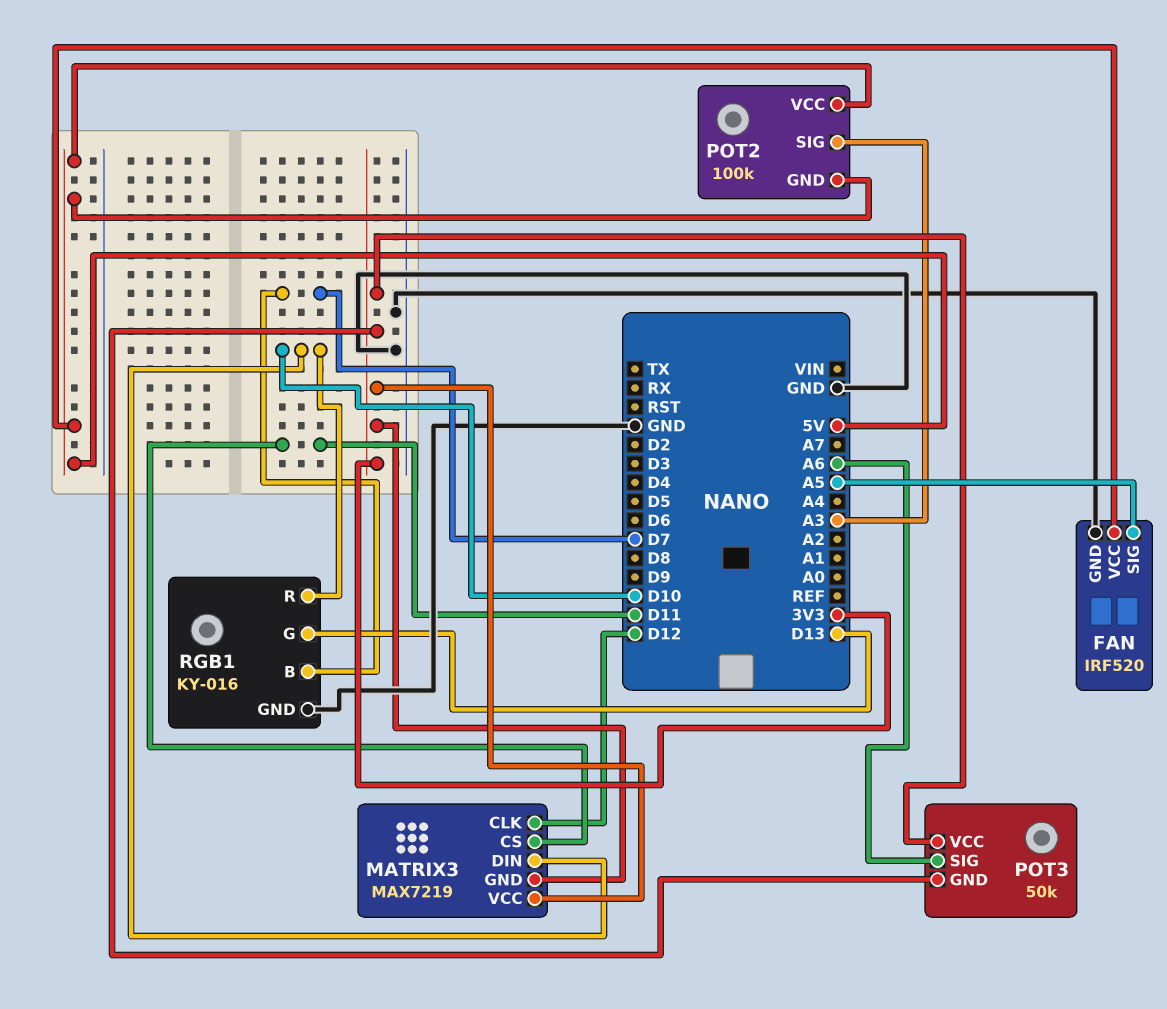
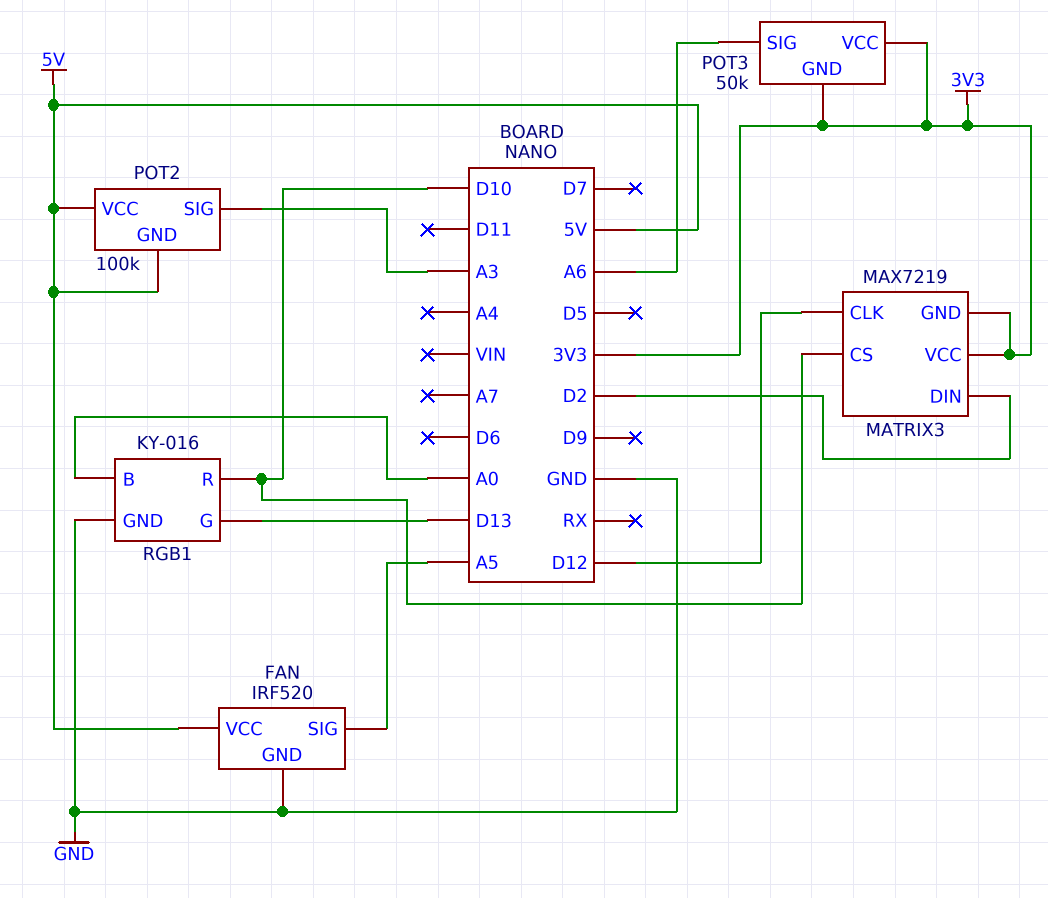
MATRIX3 pin CS: D11 -> D10
MATRIX3 pin DIN: D10 -> D2
RGB1 pin B: D7 -> A0

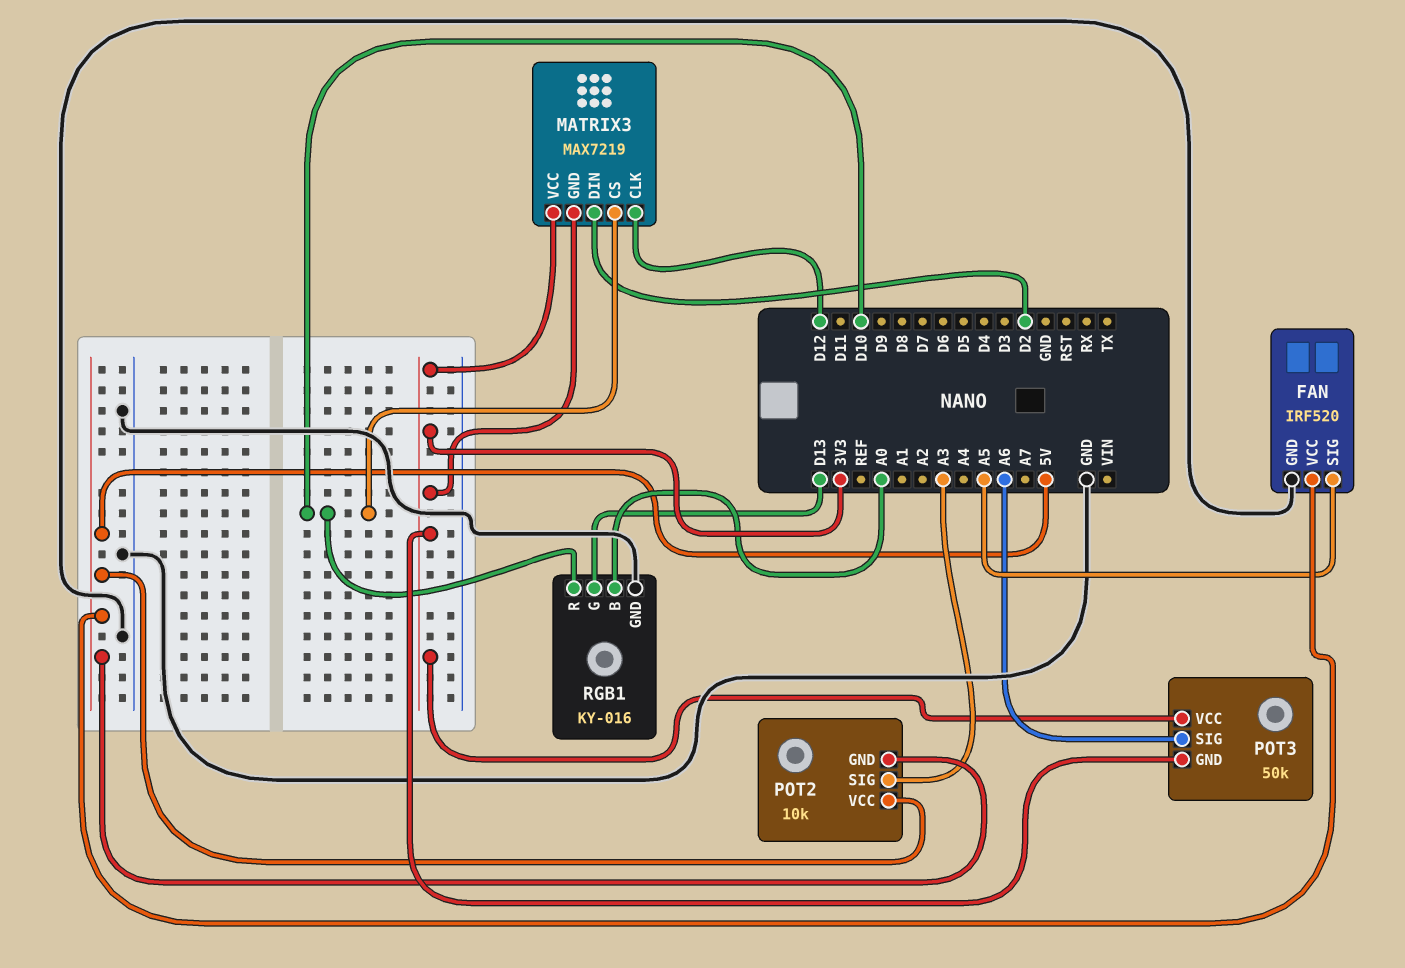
POT2: 100k -> 10k

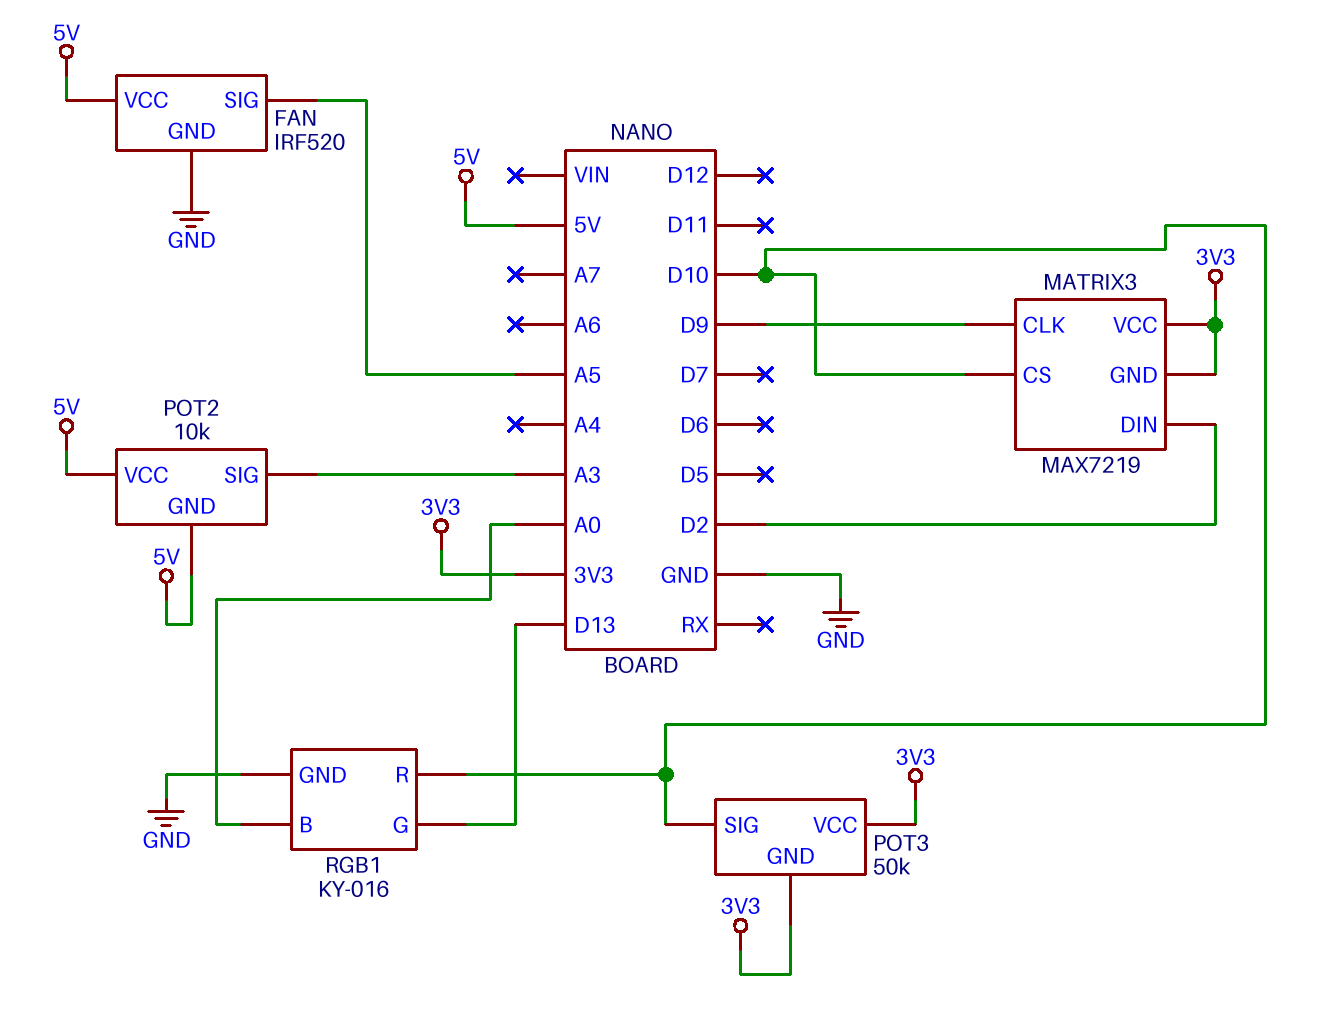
MATRIX3 pin CLK: D12 -> D9
POT3 pin SIG: A6 -> D10

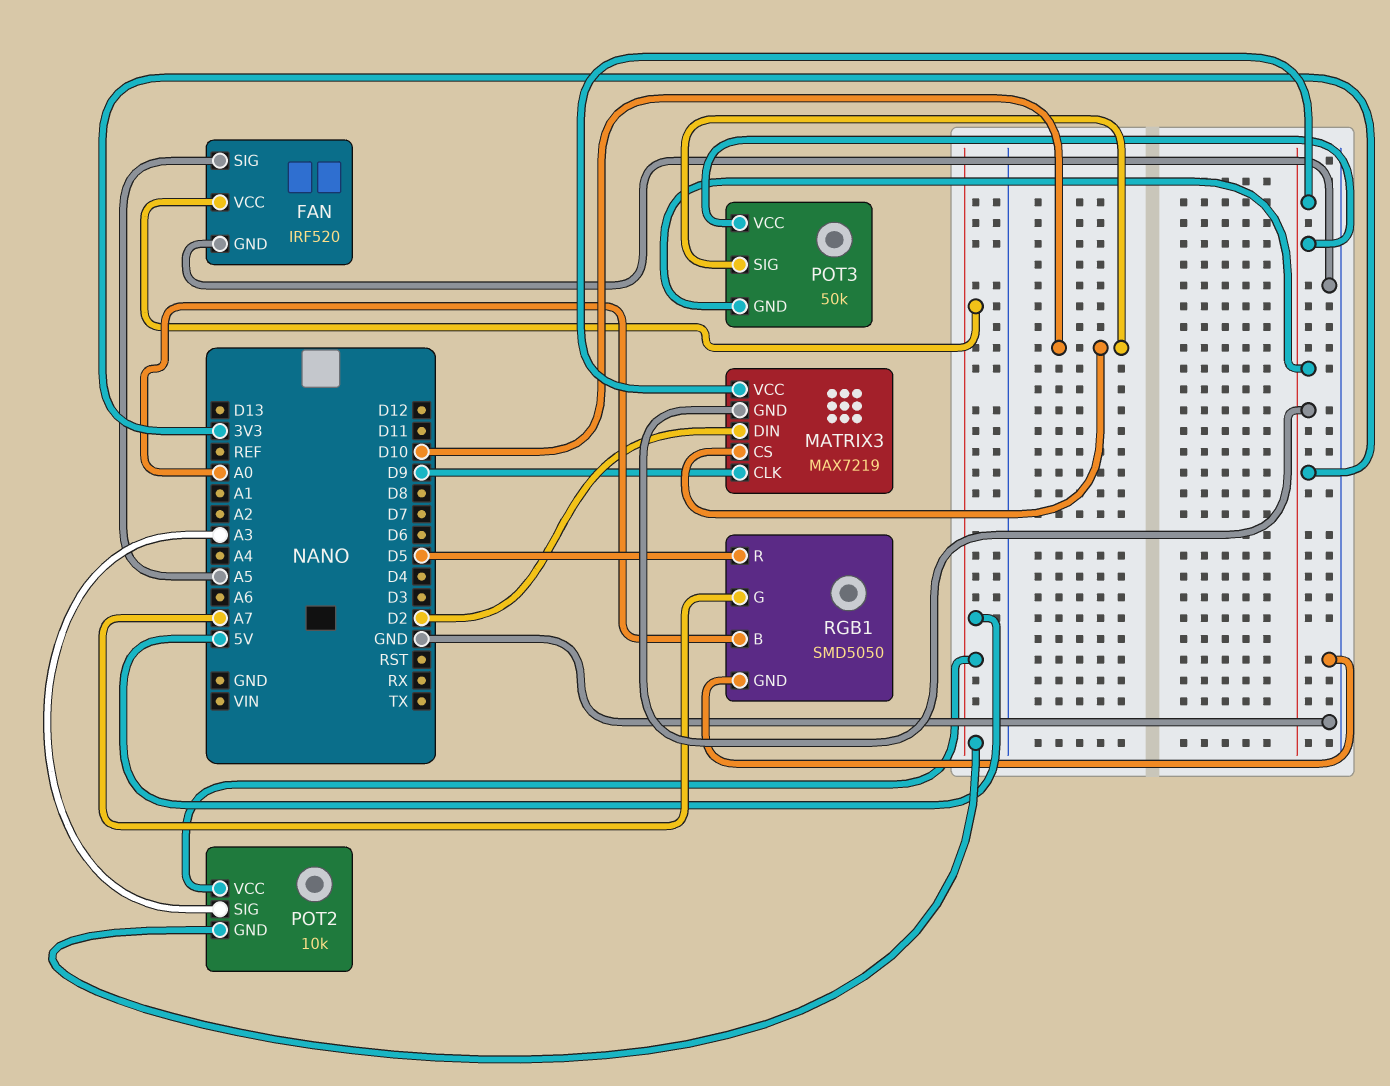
RGB1: KY-016 -> SMD5050
RGB1 pin G: D13 -> A7
RGB1 pin R: D10 -> D5

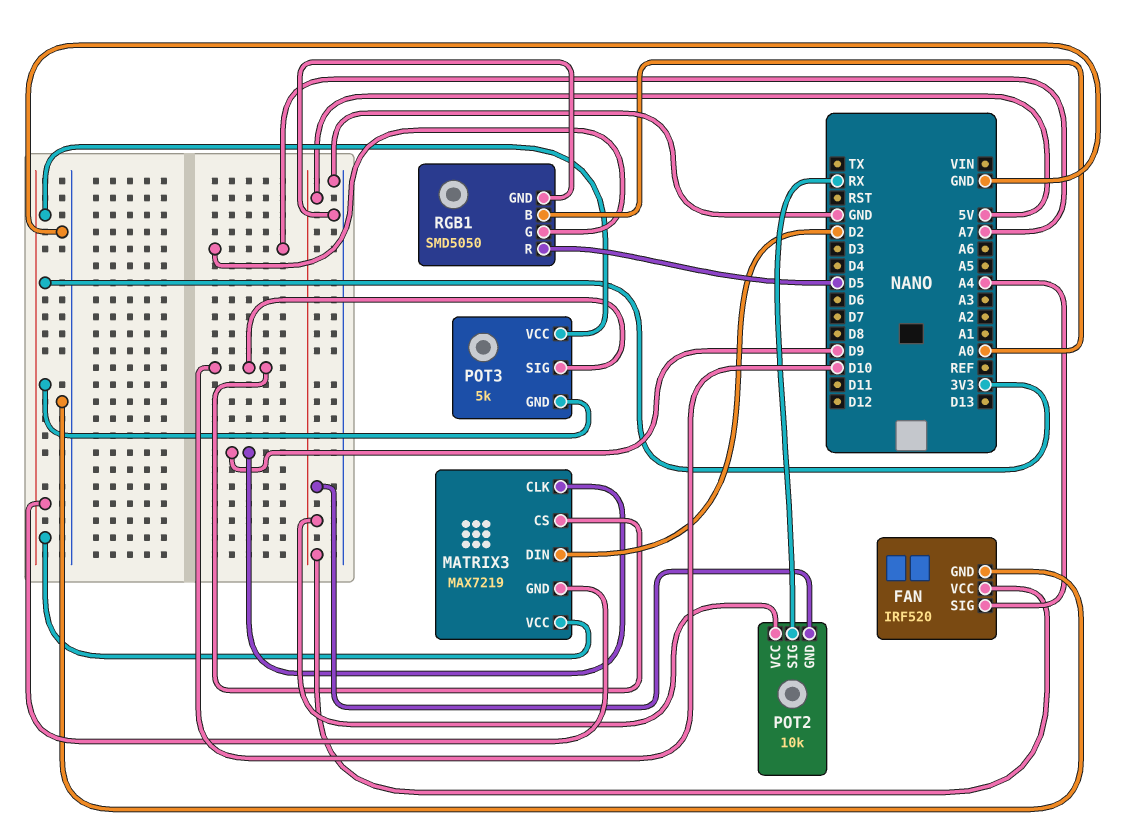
FAN pin SIG: A5 -> A4
POT2 pin SIG: A3 -> RX
POT3: 50k -> 5k

